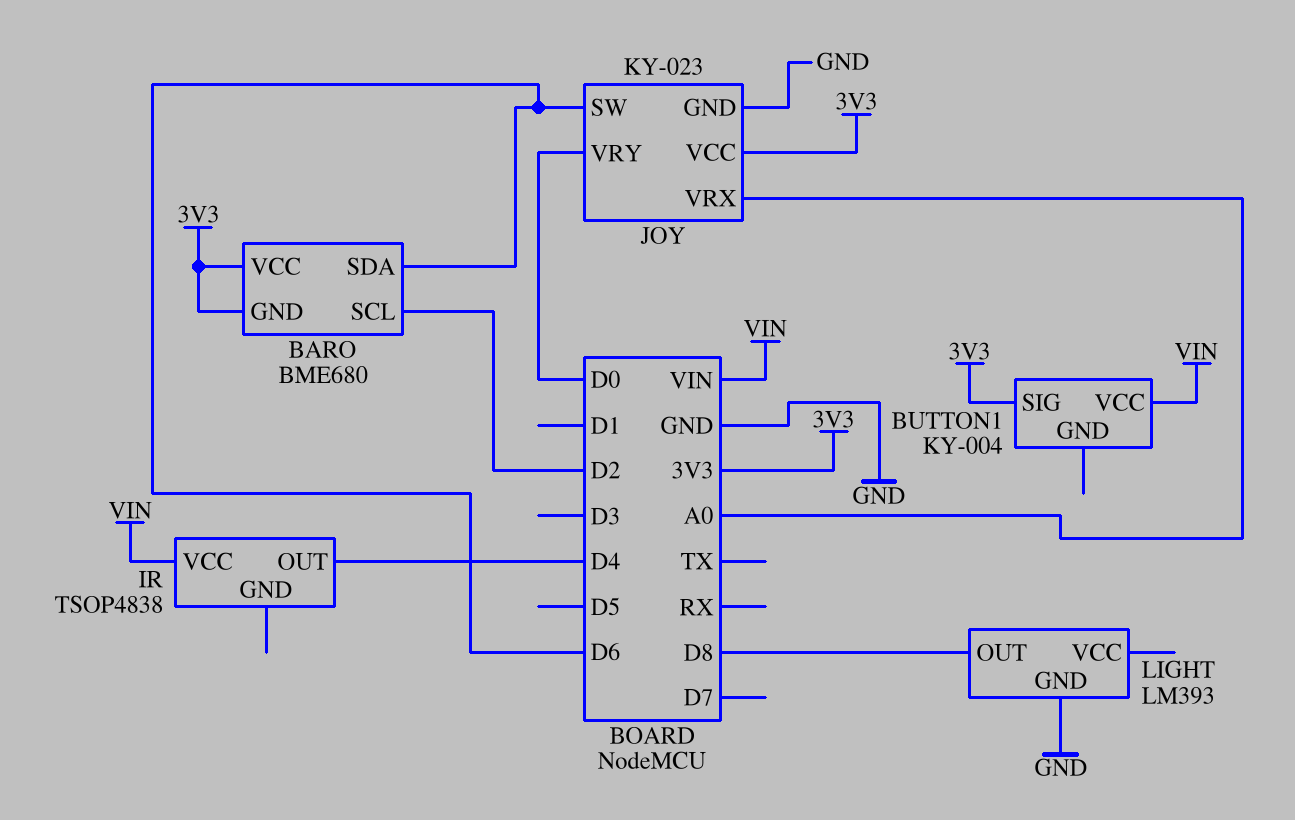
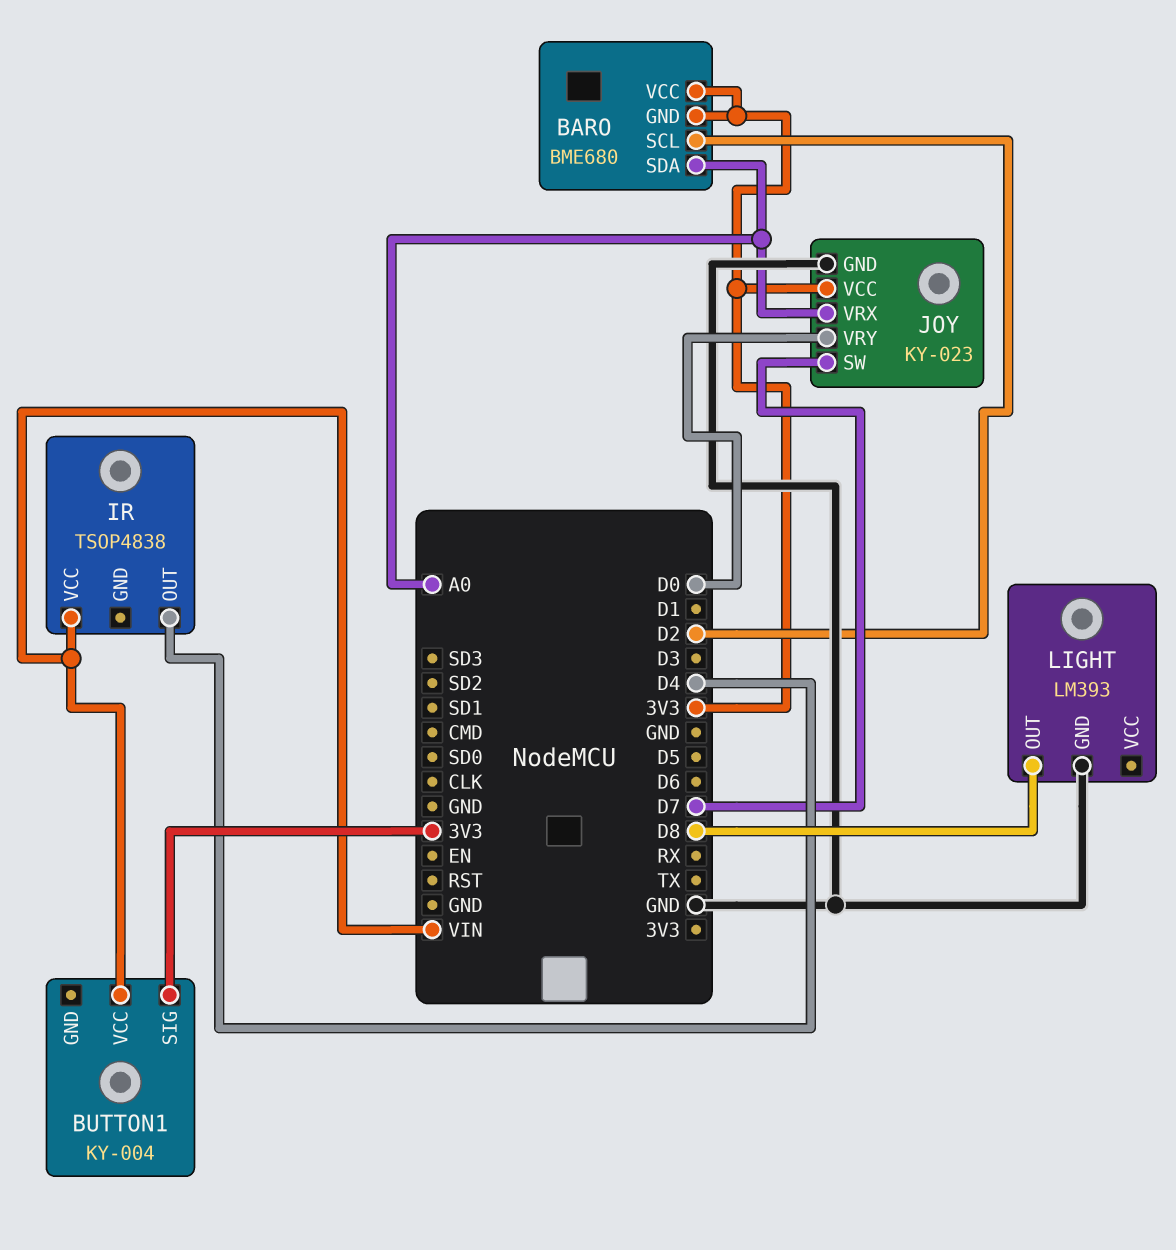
BARO pin SDA: D6 -> A0
JOY pin SW: D6 -> D7

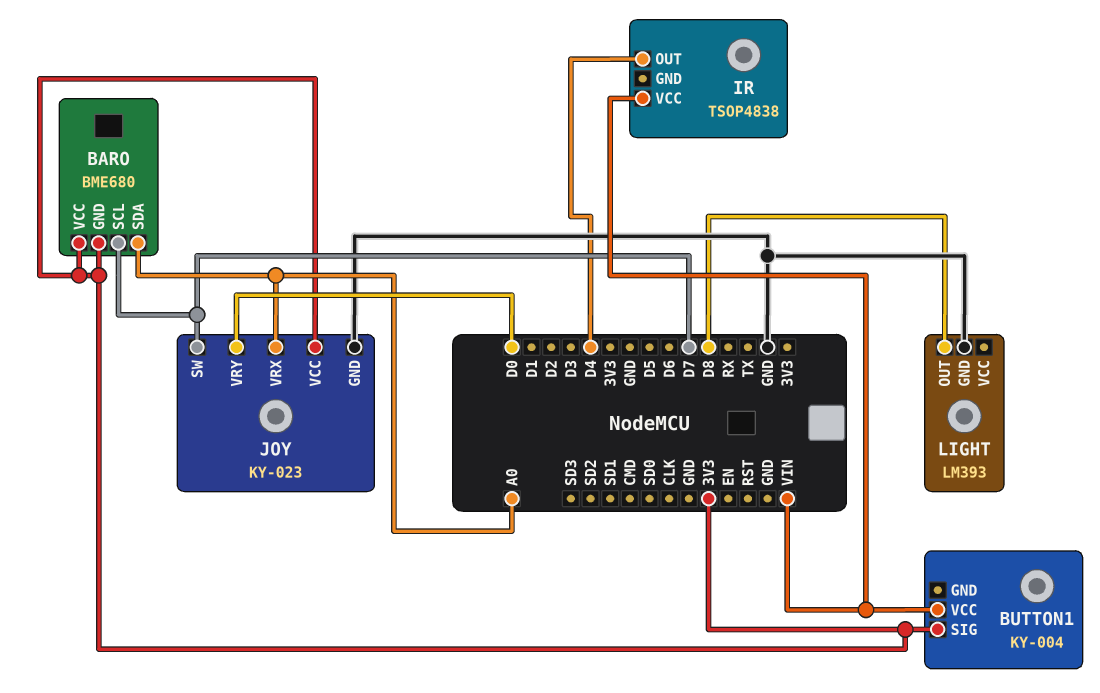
BARO pin SCL: D2 -> D7

